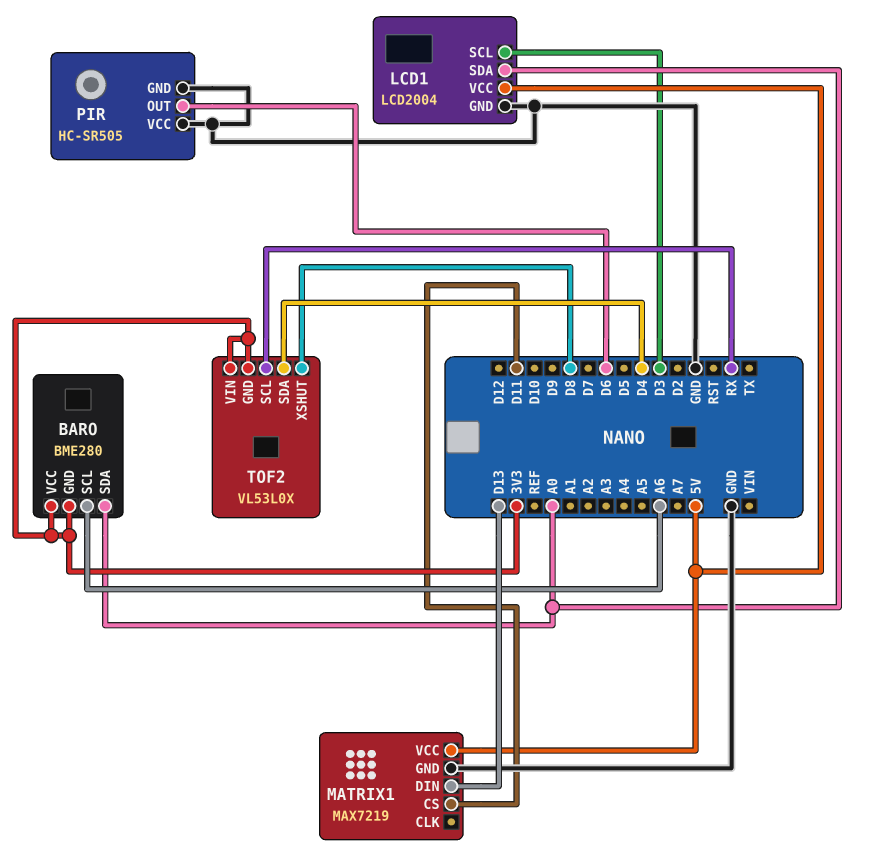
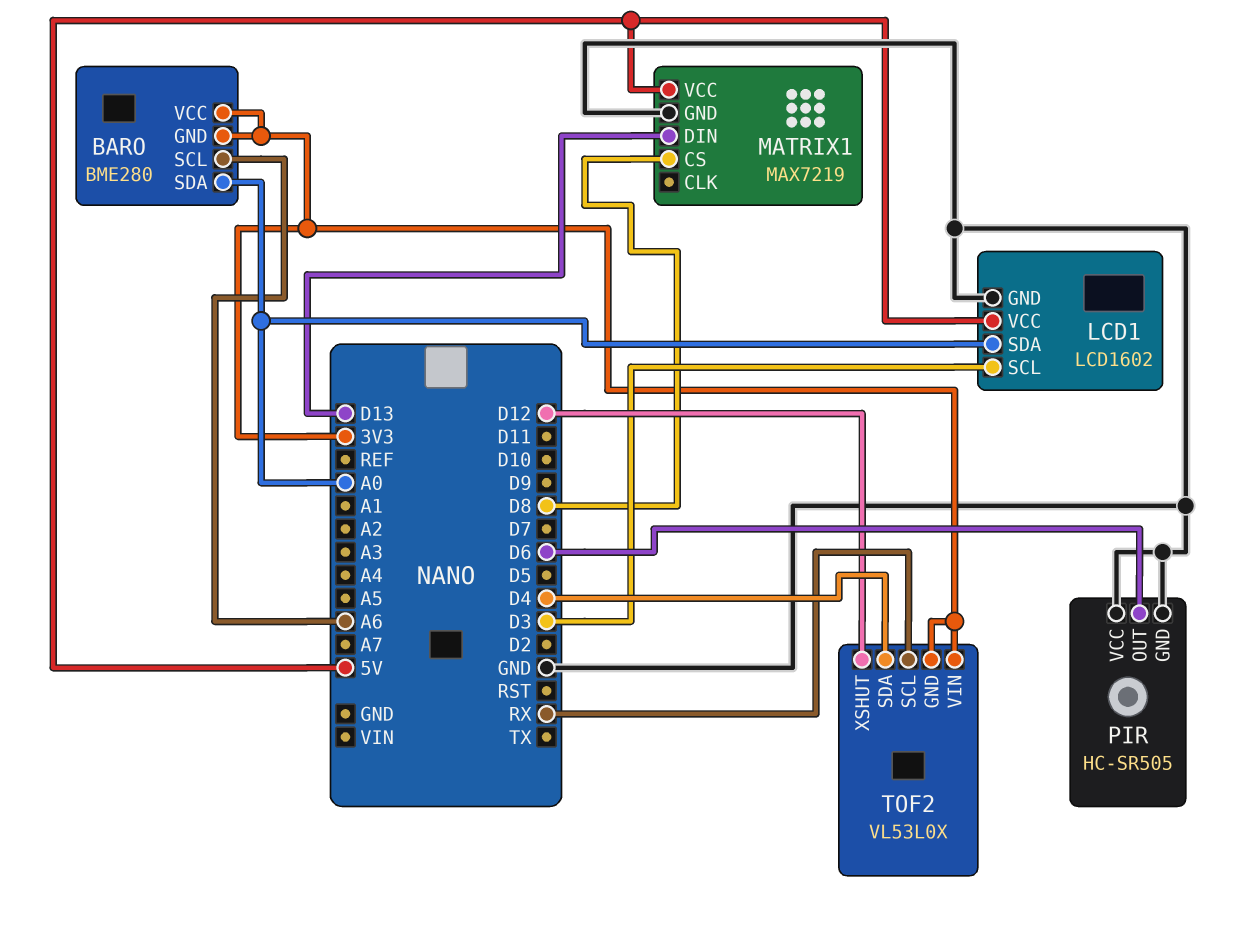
LCD1: LCD2004 -> LCD1602
MATRIX1 pin CS: D11 -> D8
TOF2 pin XSHUT: D8 -> D12

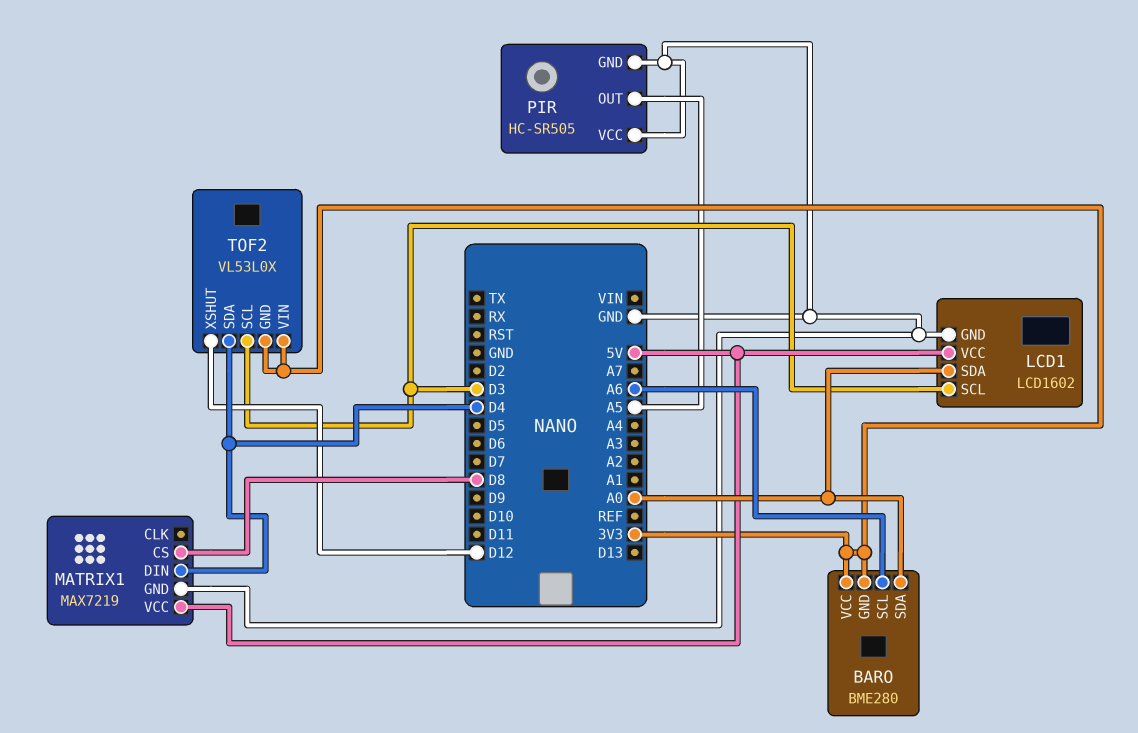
MATRIX1 pin DIN: D13 -> D4
PIR pin OUT: D6 -> A5
TOF2 pin SCL: RX -> D3

